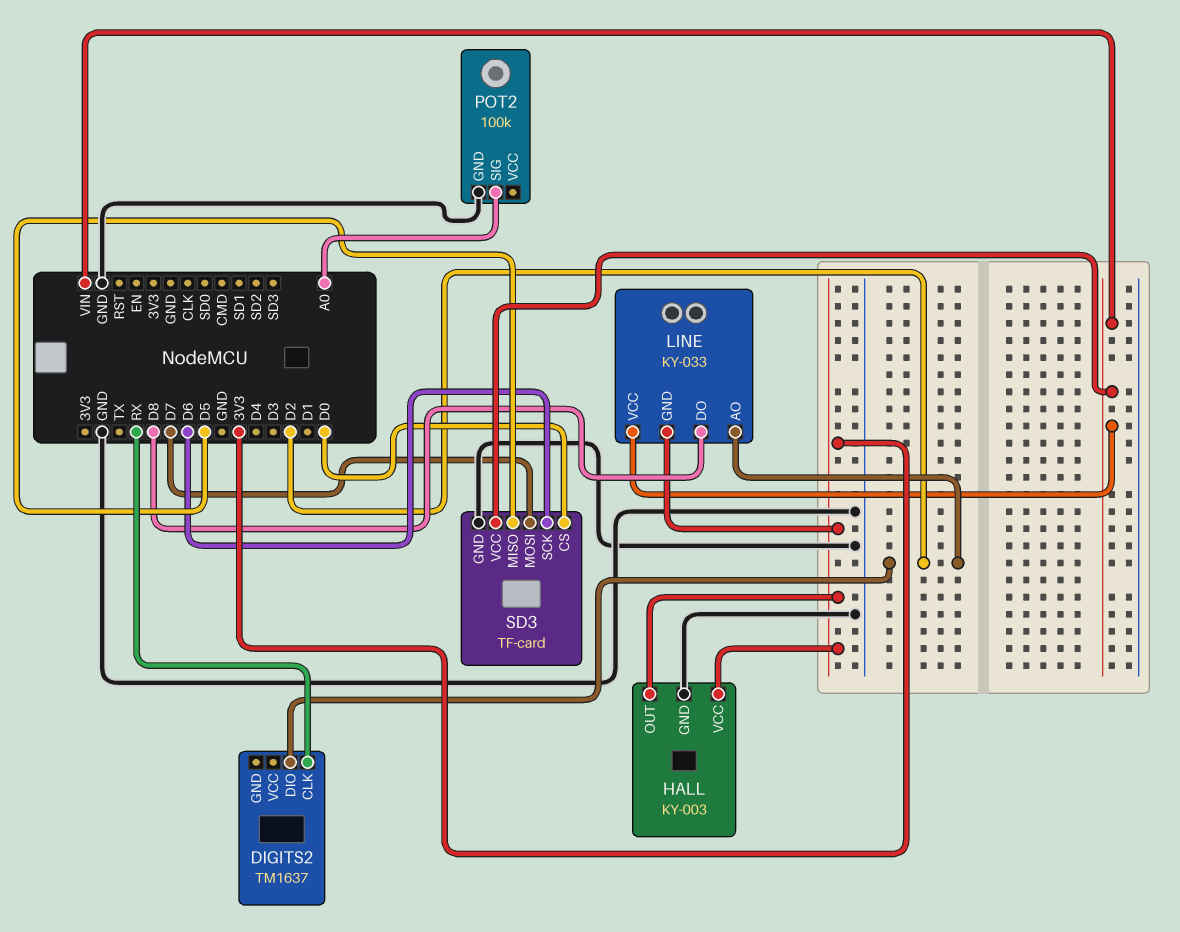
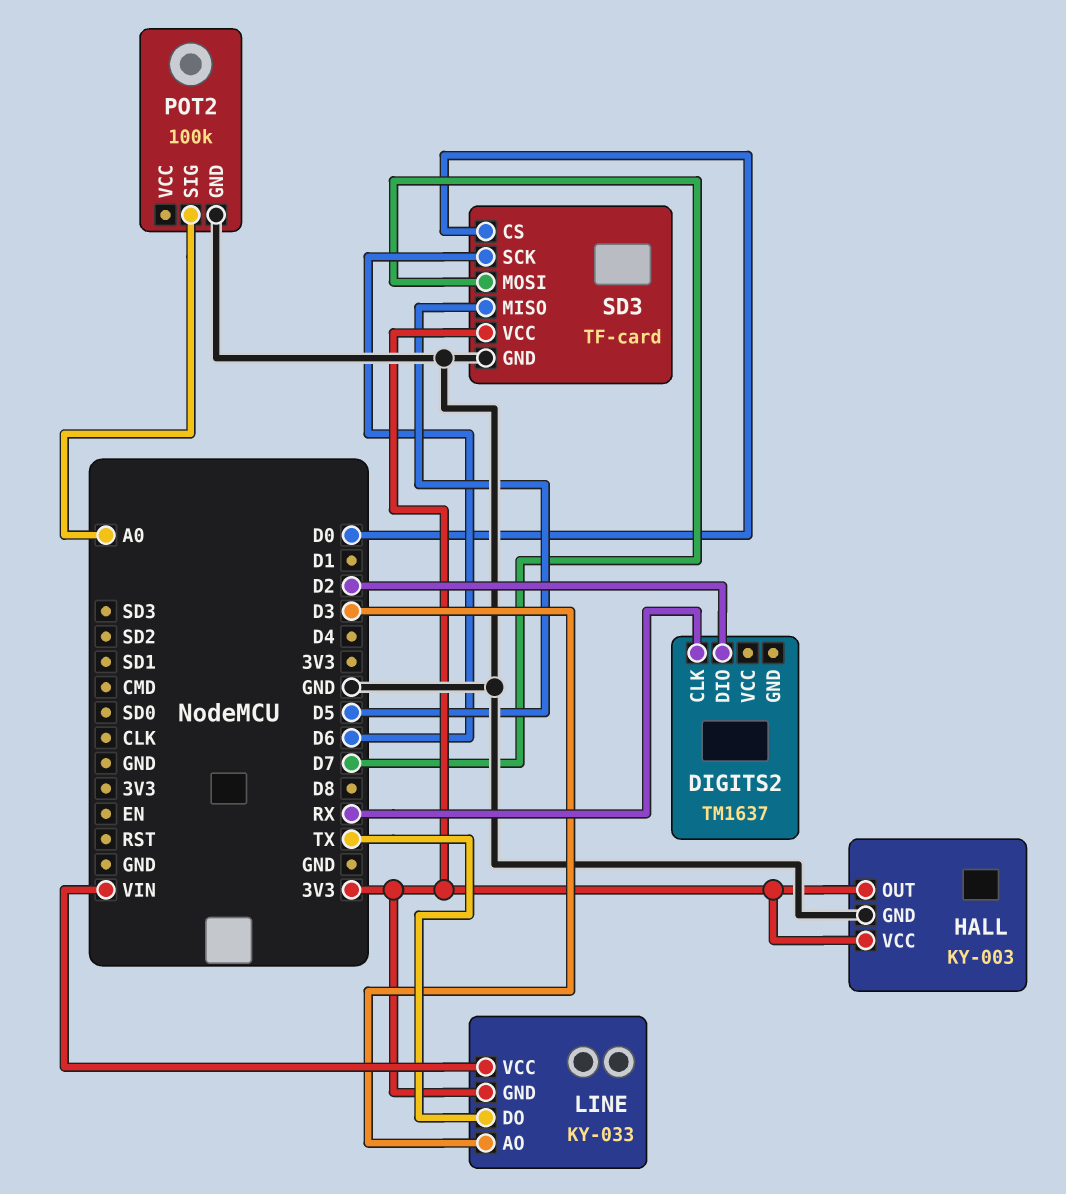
LINE pin AO: D2 -> D3
LINE pin DO: D8 -> TX
SD3 pin VCC: VIN -> 3V3

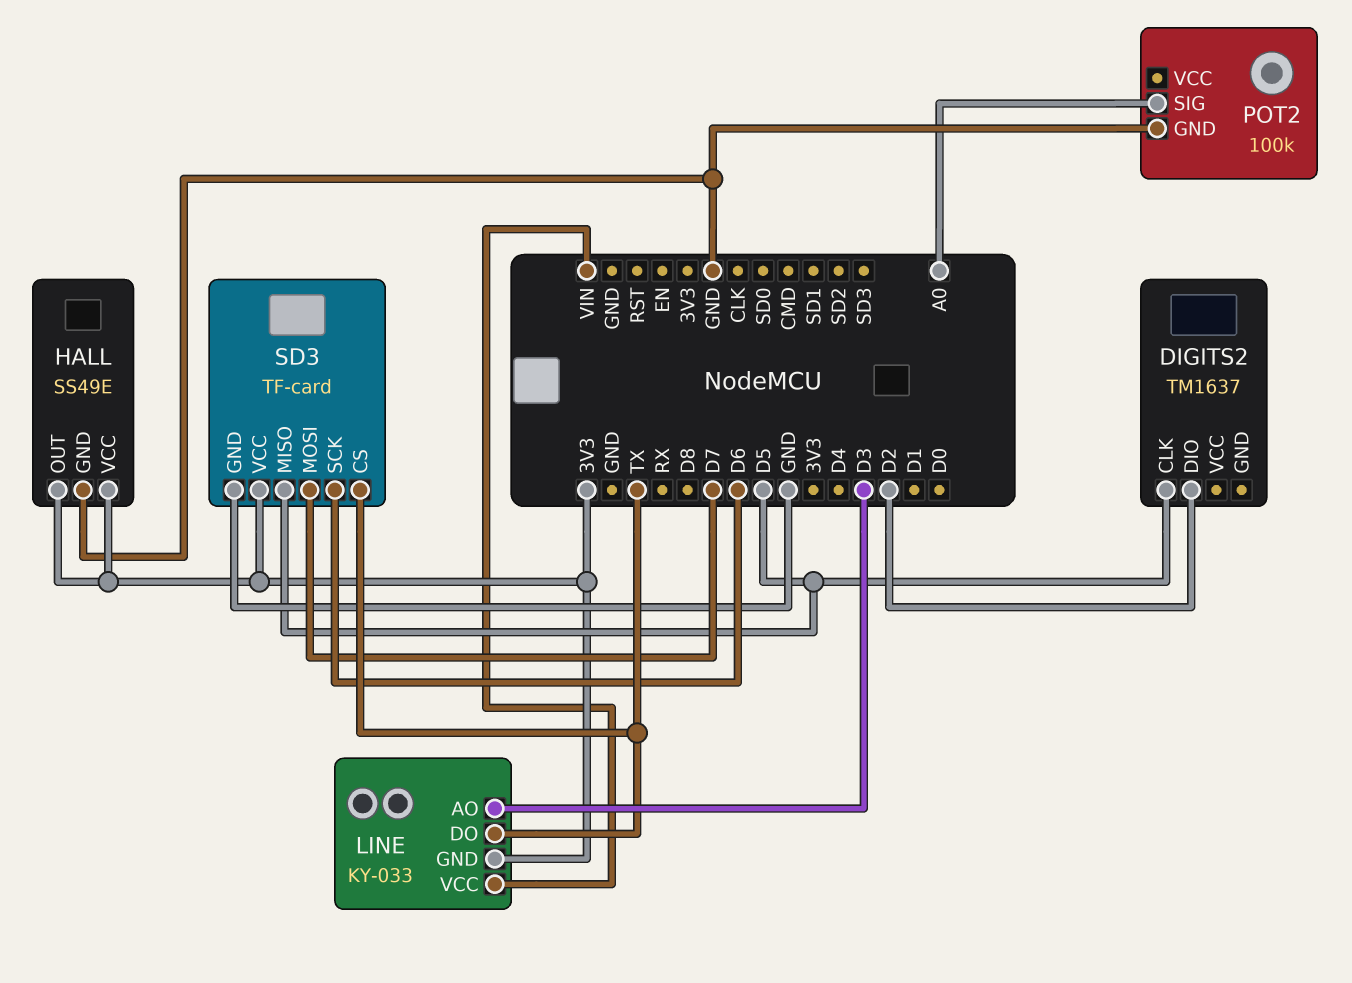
DIGITS2 pin CLK: RX -> D5
HALL: KY-003 -> SS49E
SD3 pin CS: D0 -> TX

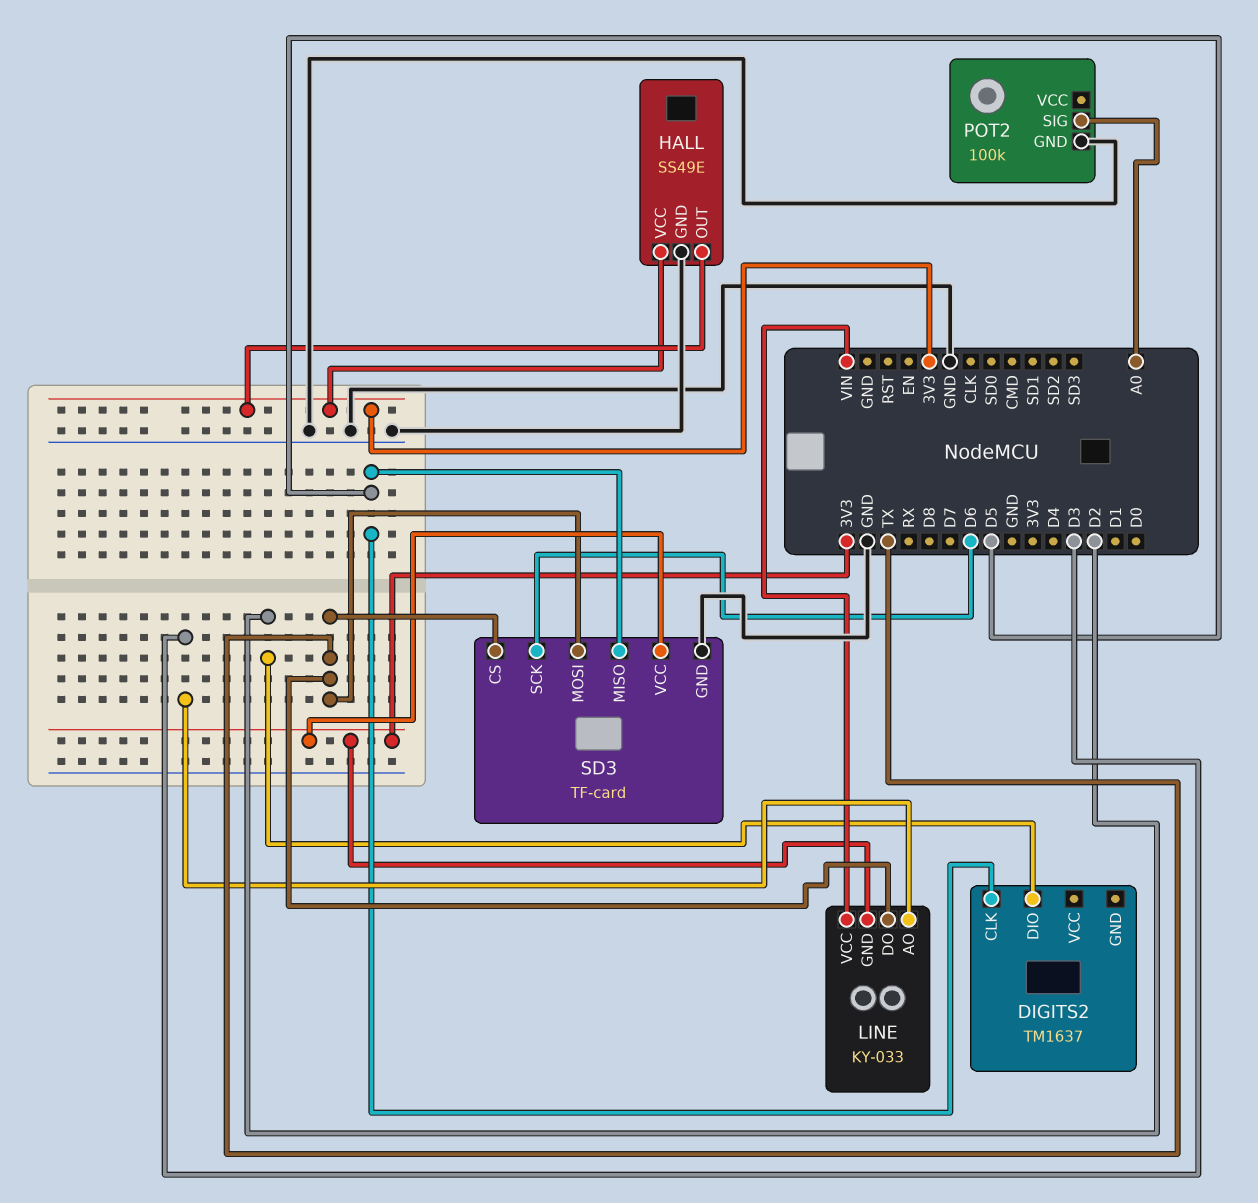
SD3 pin MOSI: D7 -> TX

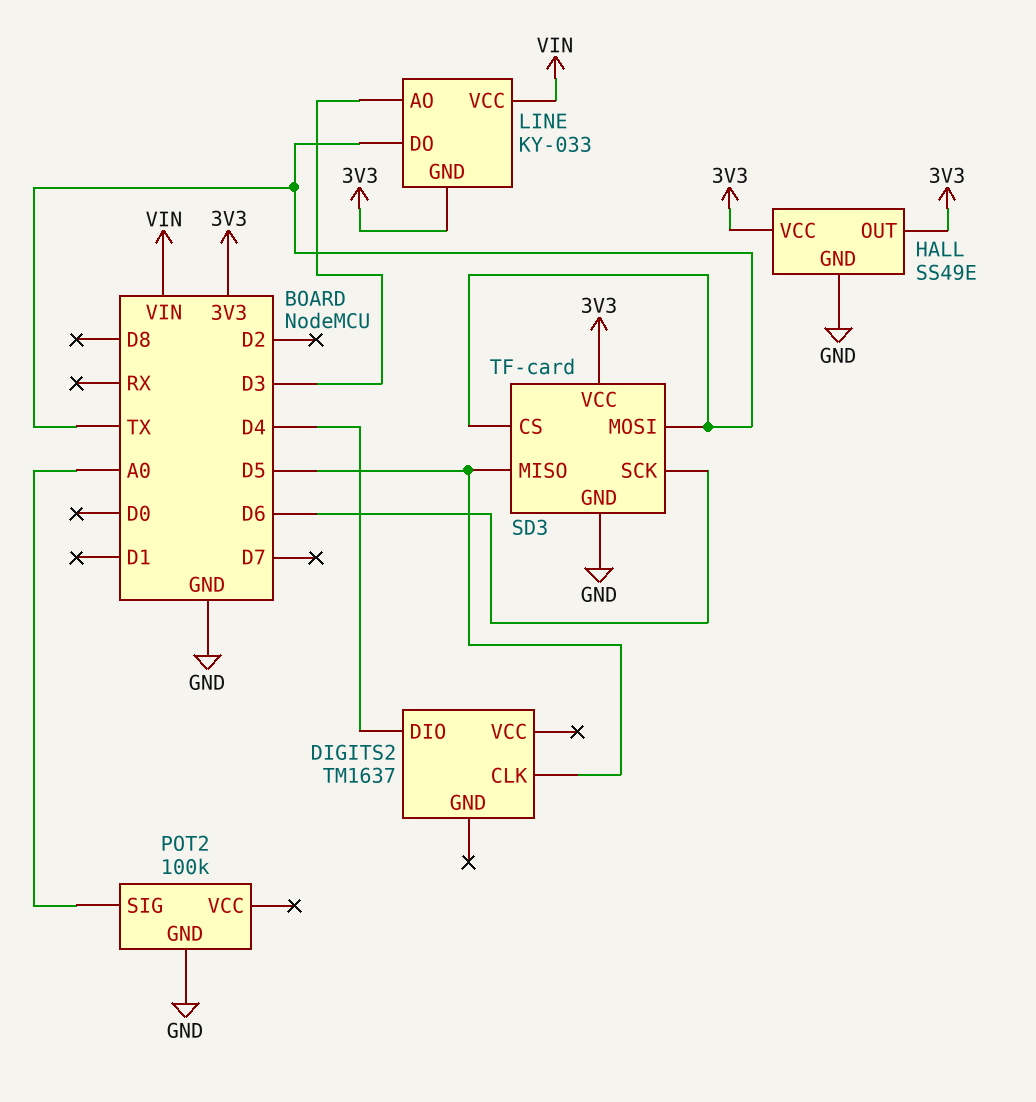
DIGITS2 pin DIO: D2 -> D4

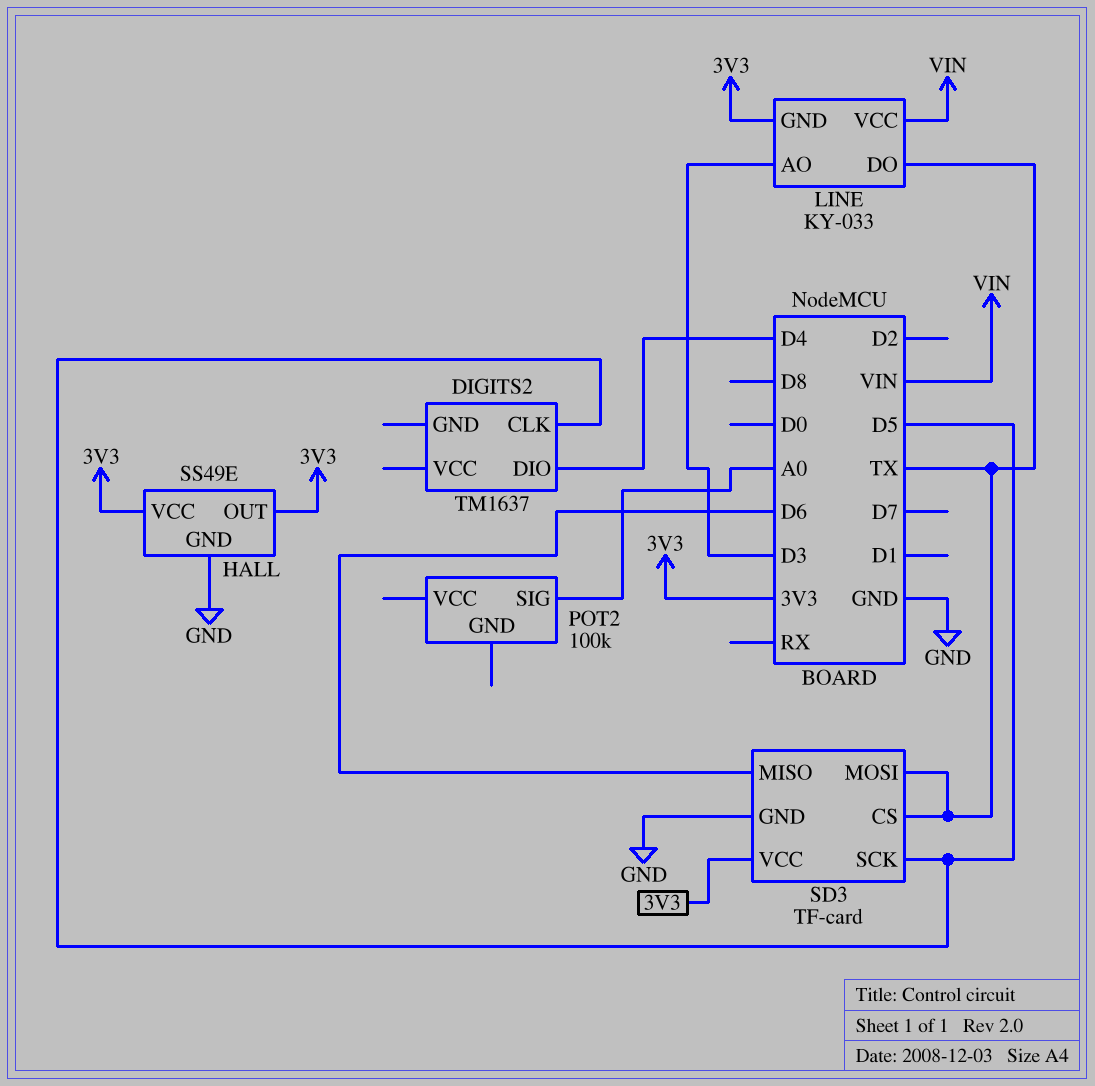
POT2 pin GND: GND -> none
SD3 pin MISO: D5 -> D6
SD3 pin SCK: D6 -> D5

